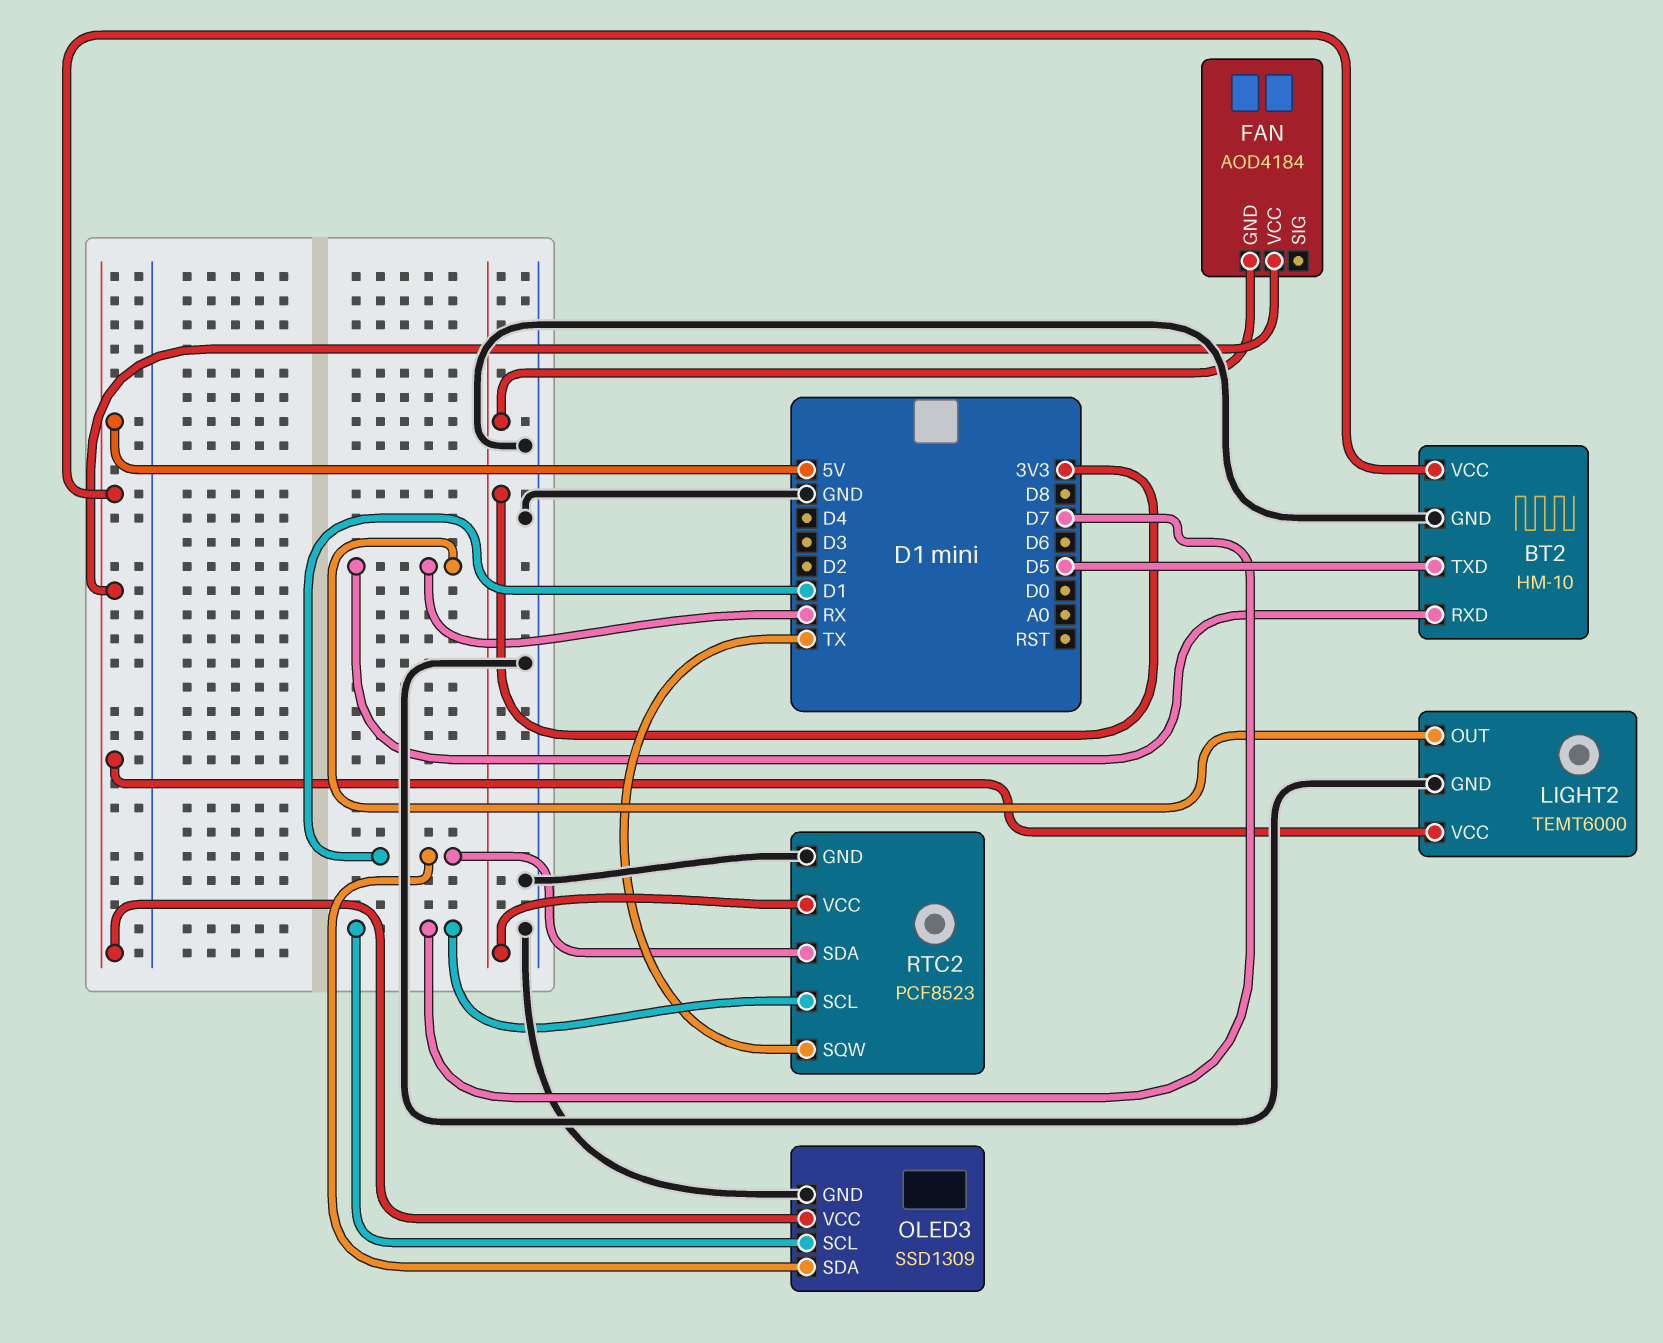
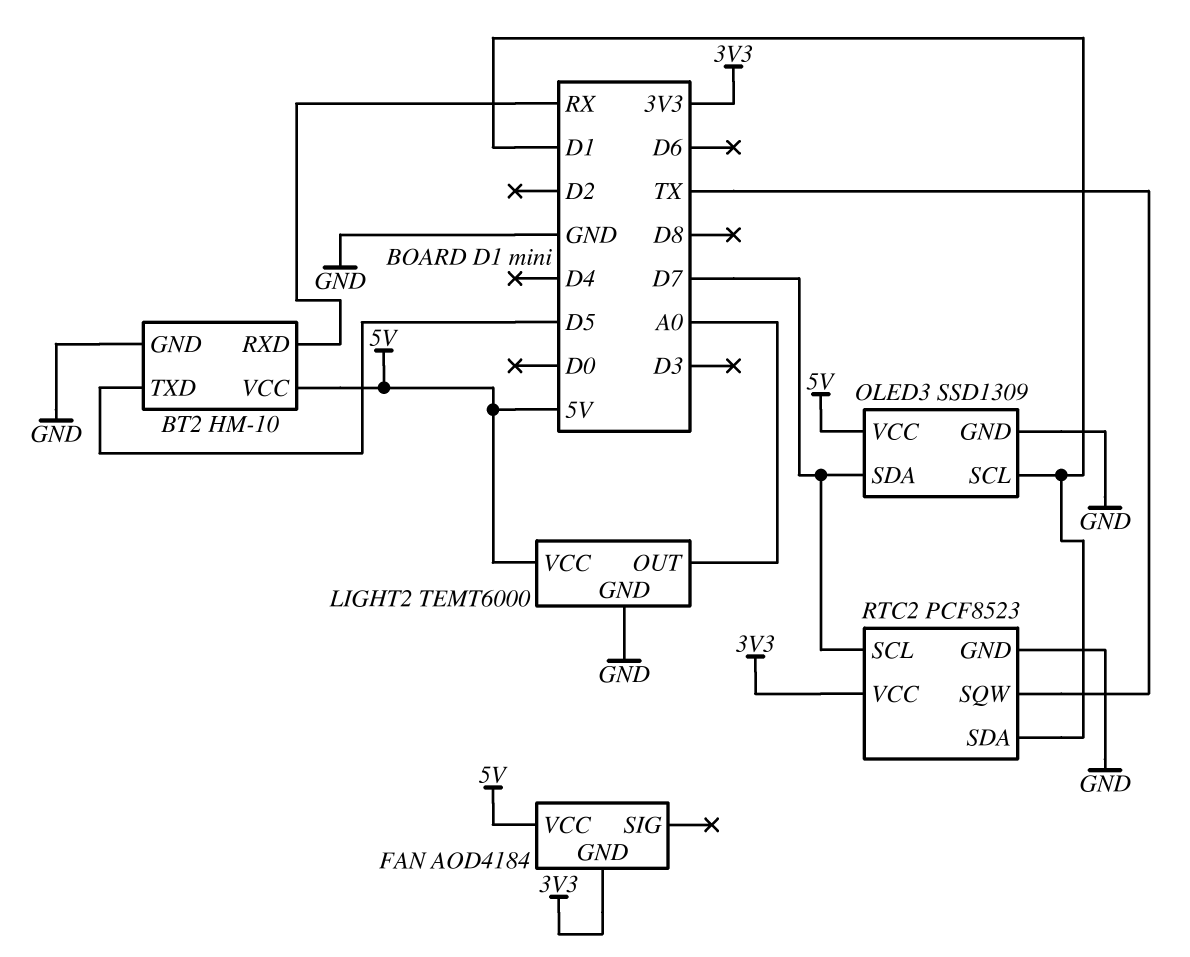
LIGHT2 pin OUT: RX -> A0
OLED3 pin SCL: D7 -> D1
OLED3 pin SDA: D1 -> D7

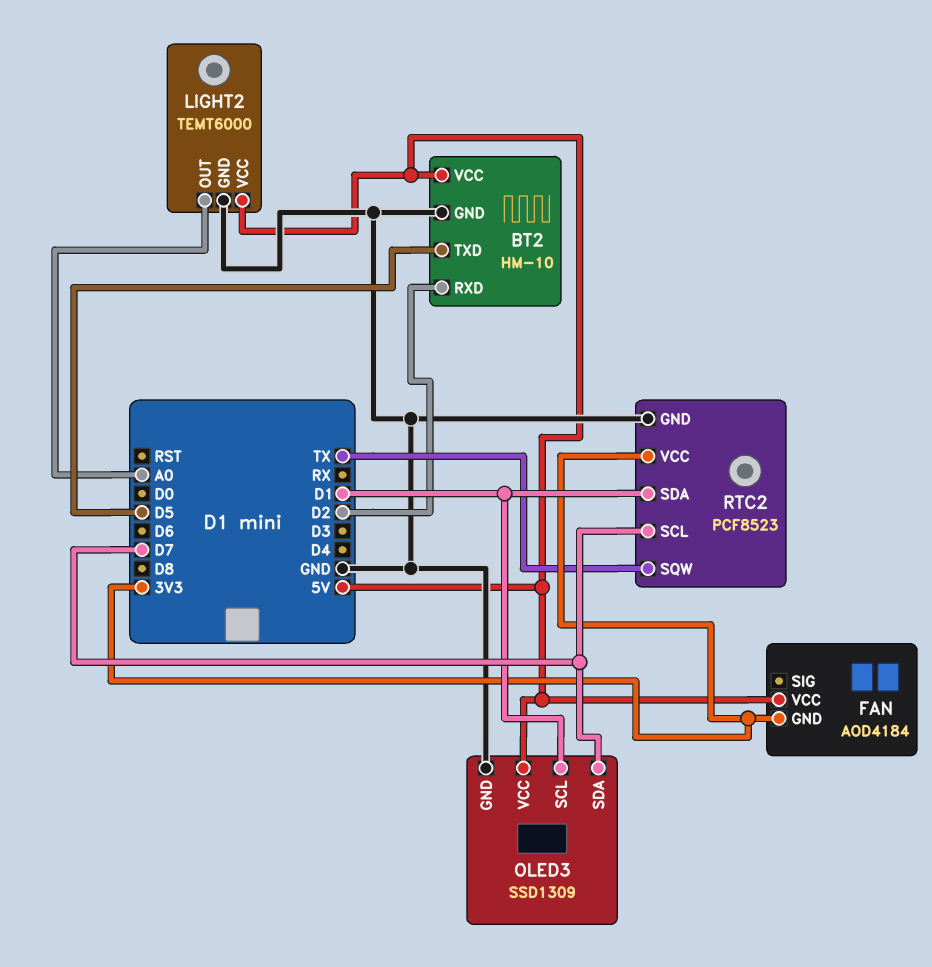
BT2 pin RXD: RX -> D2

